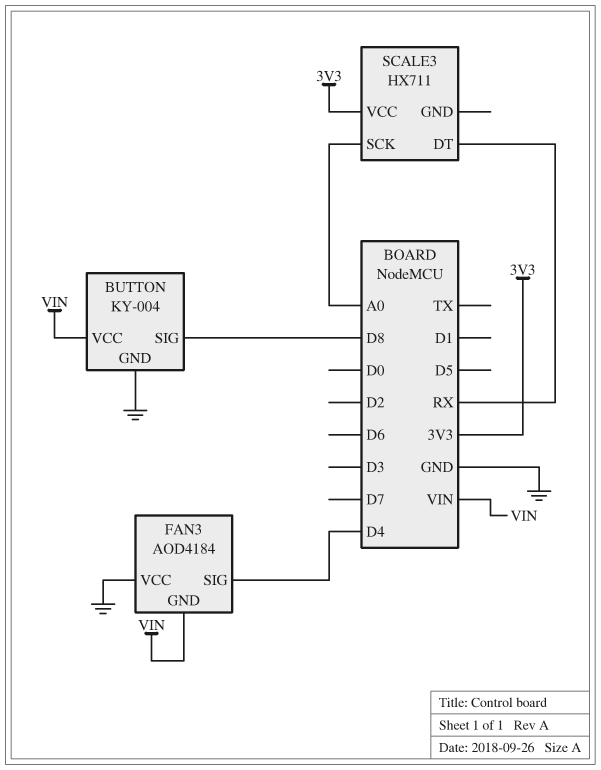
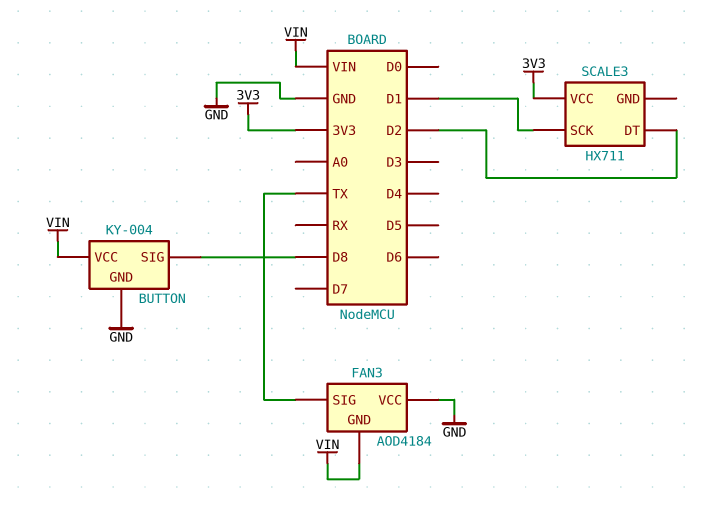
FAN3 pin SIG: D4 -> TX
SCALE3 pin DT: RX -> D2
SCALE3 pin SCK: A0 -> D1

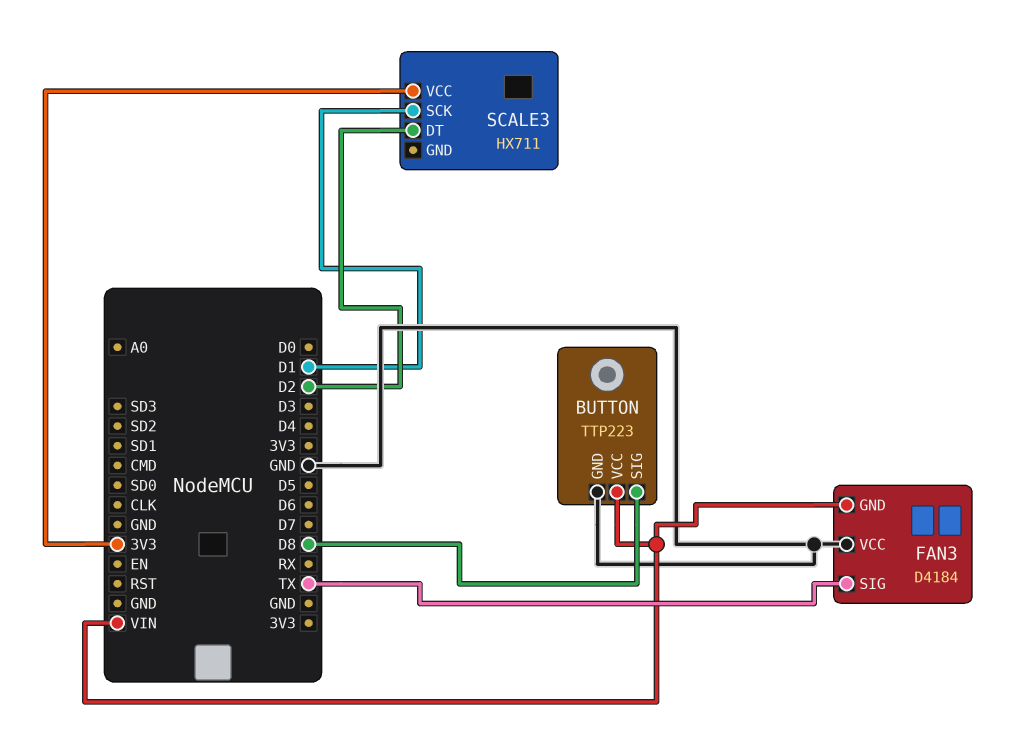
BUTTON: KY-004 -> TTP223
FAN3: AOD4184 -> D4184

